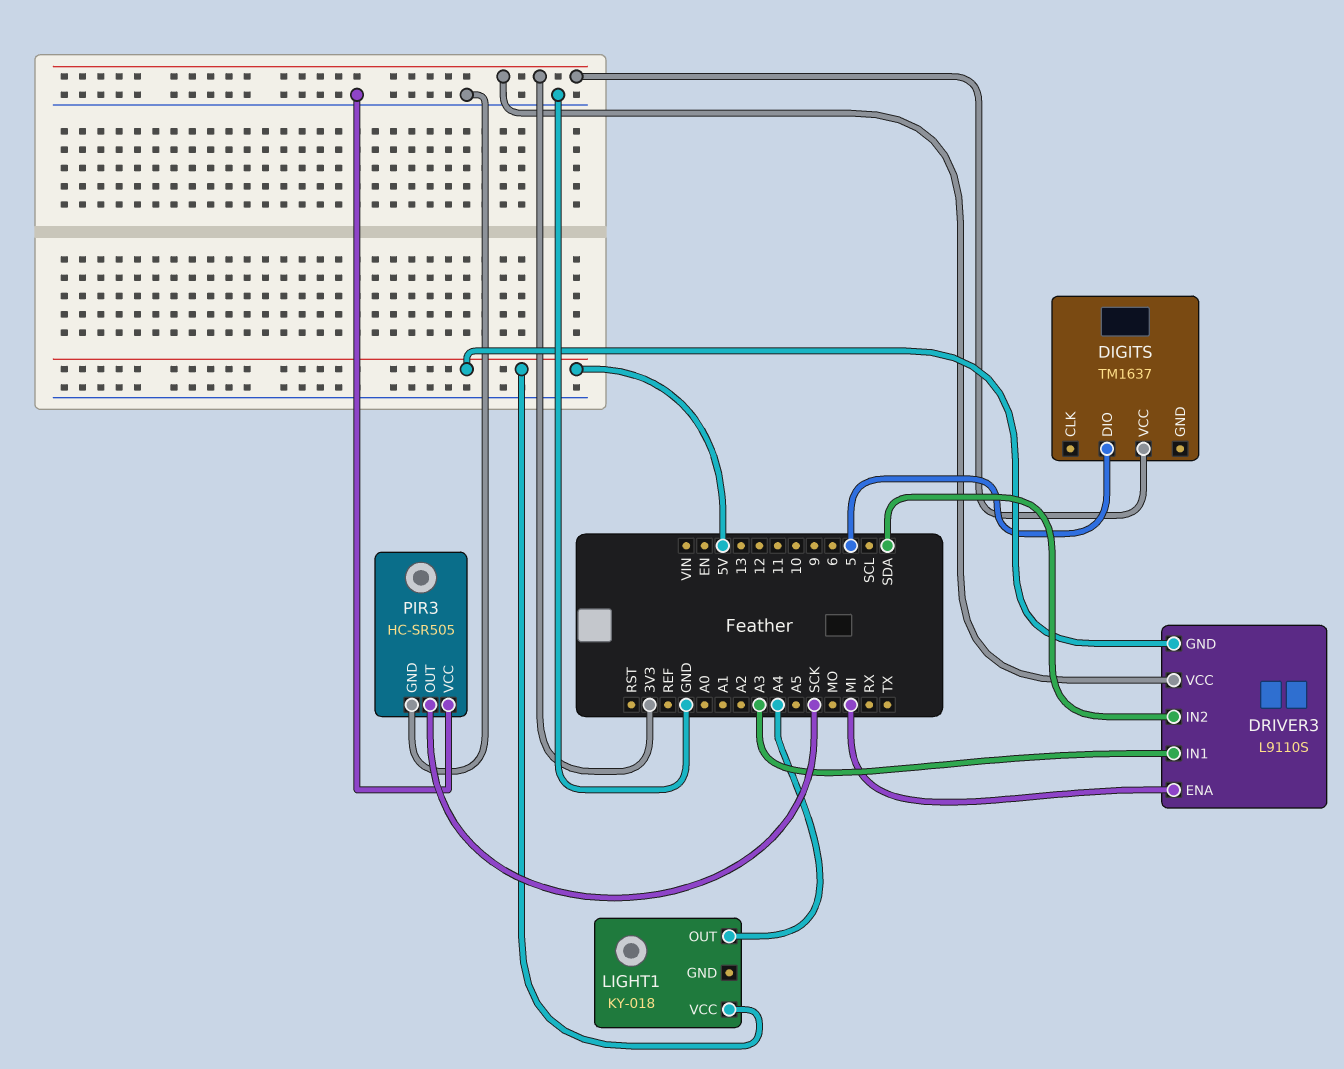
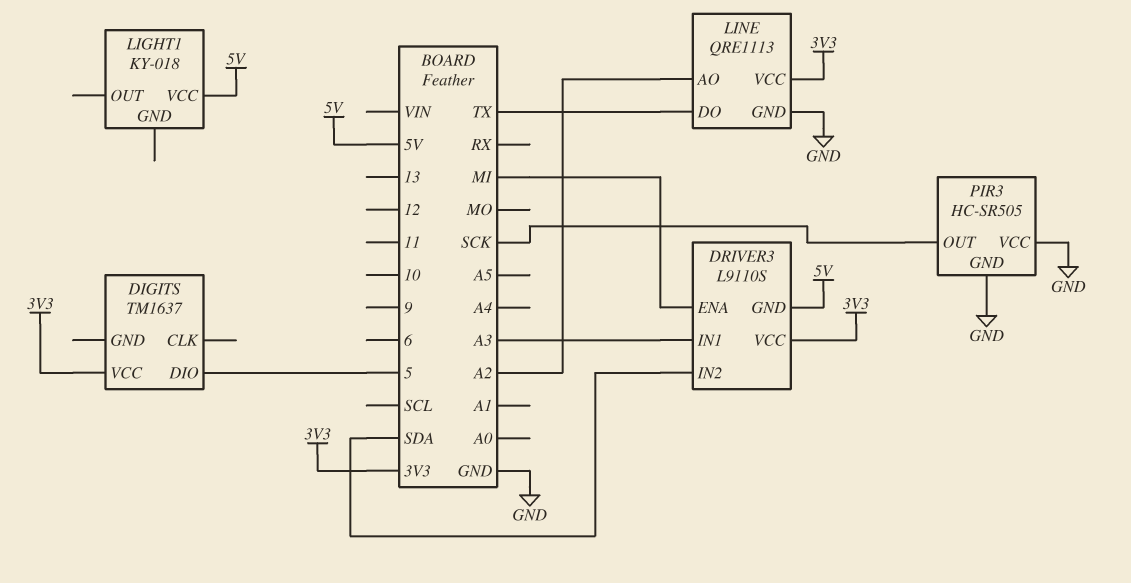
LIGHT1 pin OUT: A4 -> none
LINE: none -> QRE1113
LINE pin AO: none -> A2
LINE pin DO: none -> TX
LINE pin GND: none -> GND
LINE pin VCC: none -> 3V3

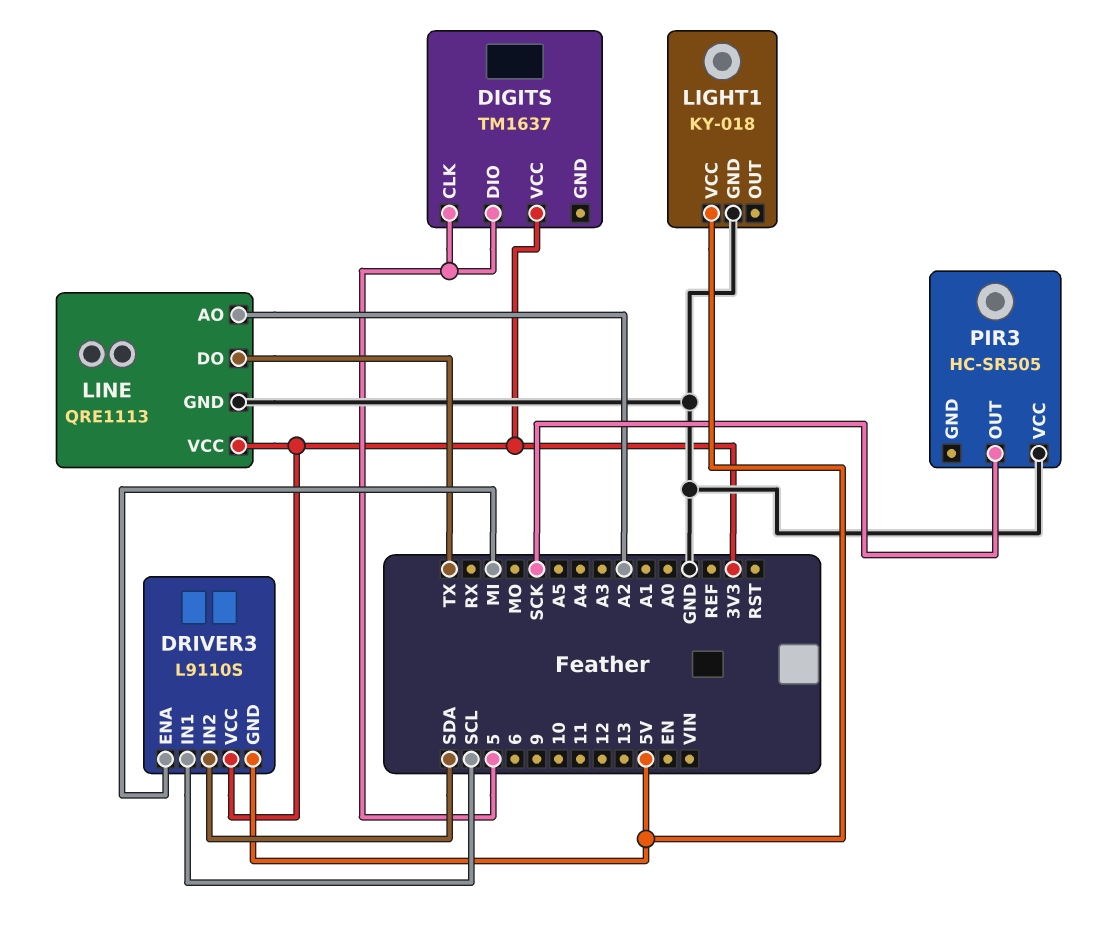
DIGITS pin CLK: none -> 5
DRIVER3 pin IN1: A3 -> SCL
LIGHT1 pin GND: none -> GND
PIR3 pin GND: GND -> none

